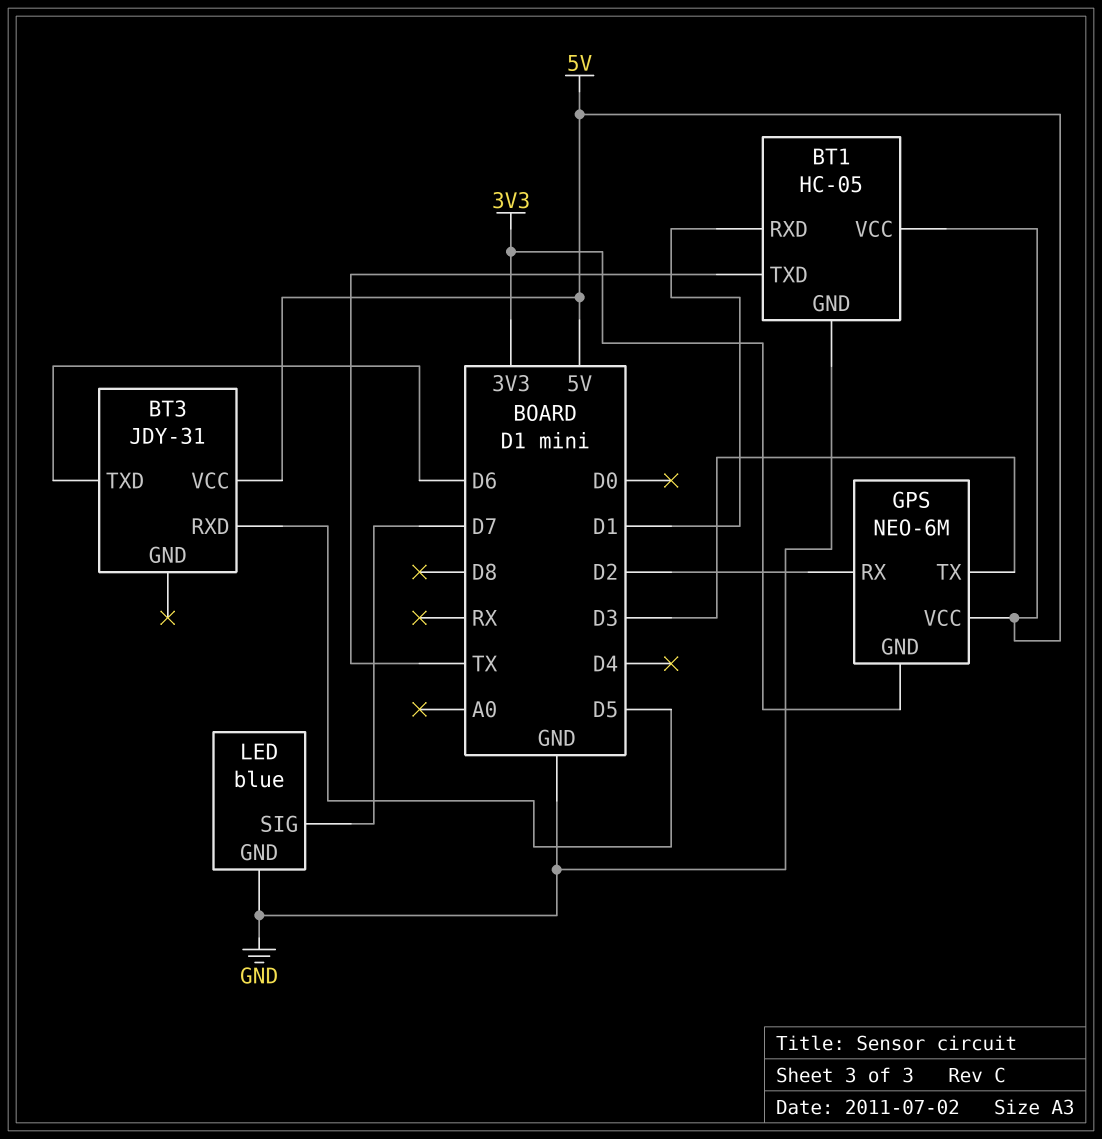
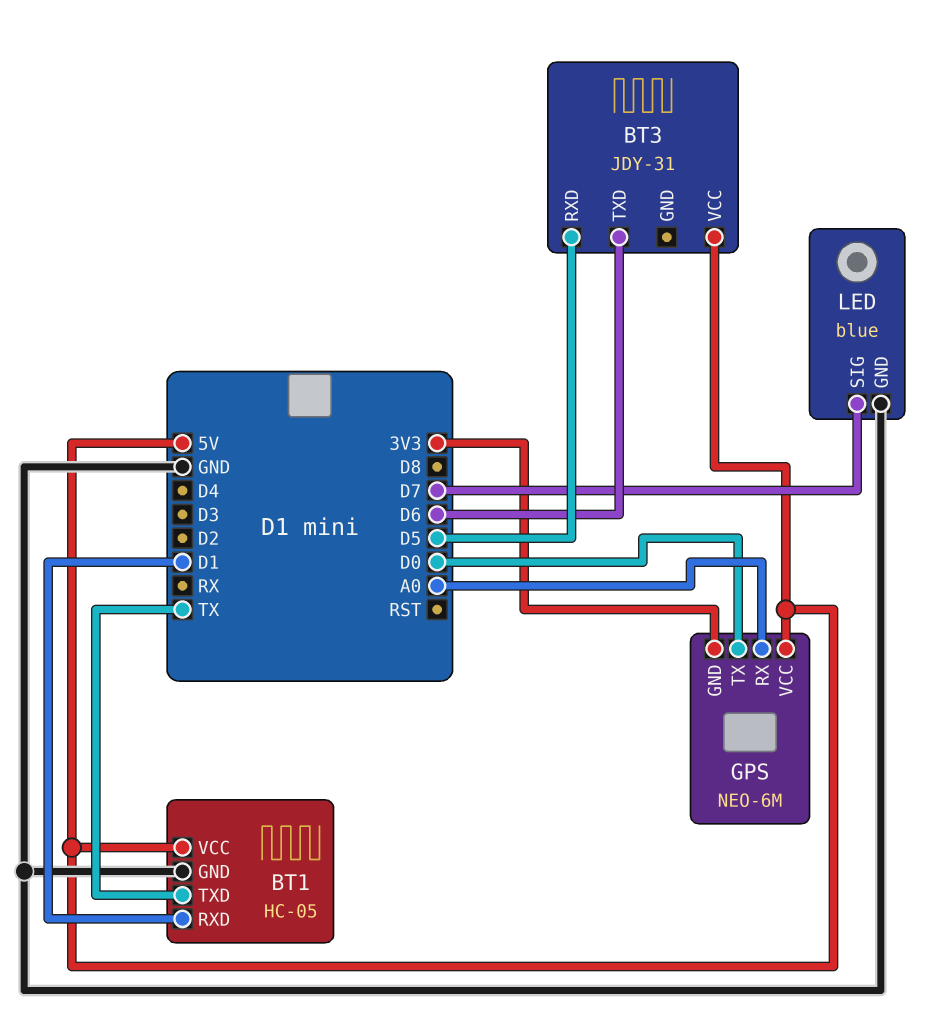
GPS pin RX: D2 -> A0
GPS pin TX: D3 -> D0

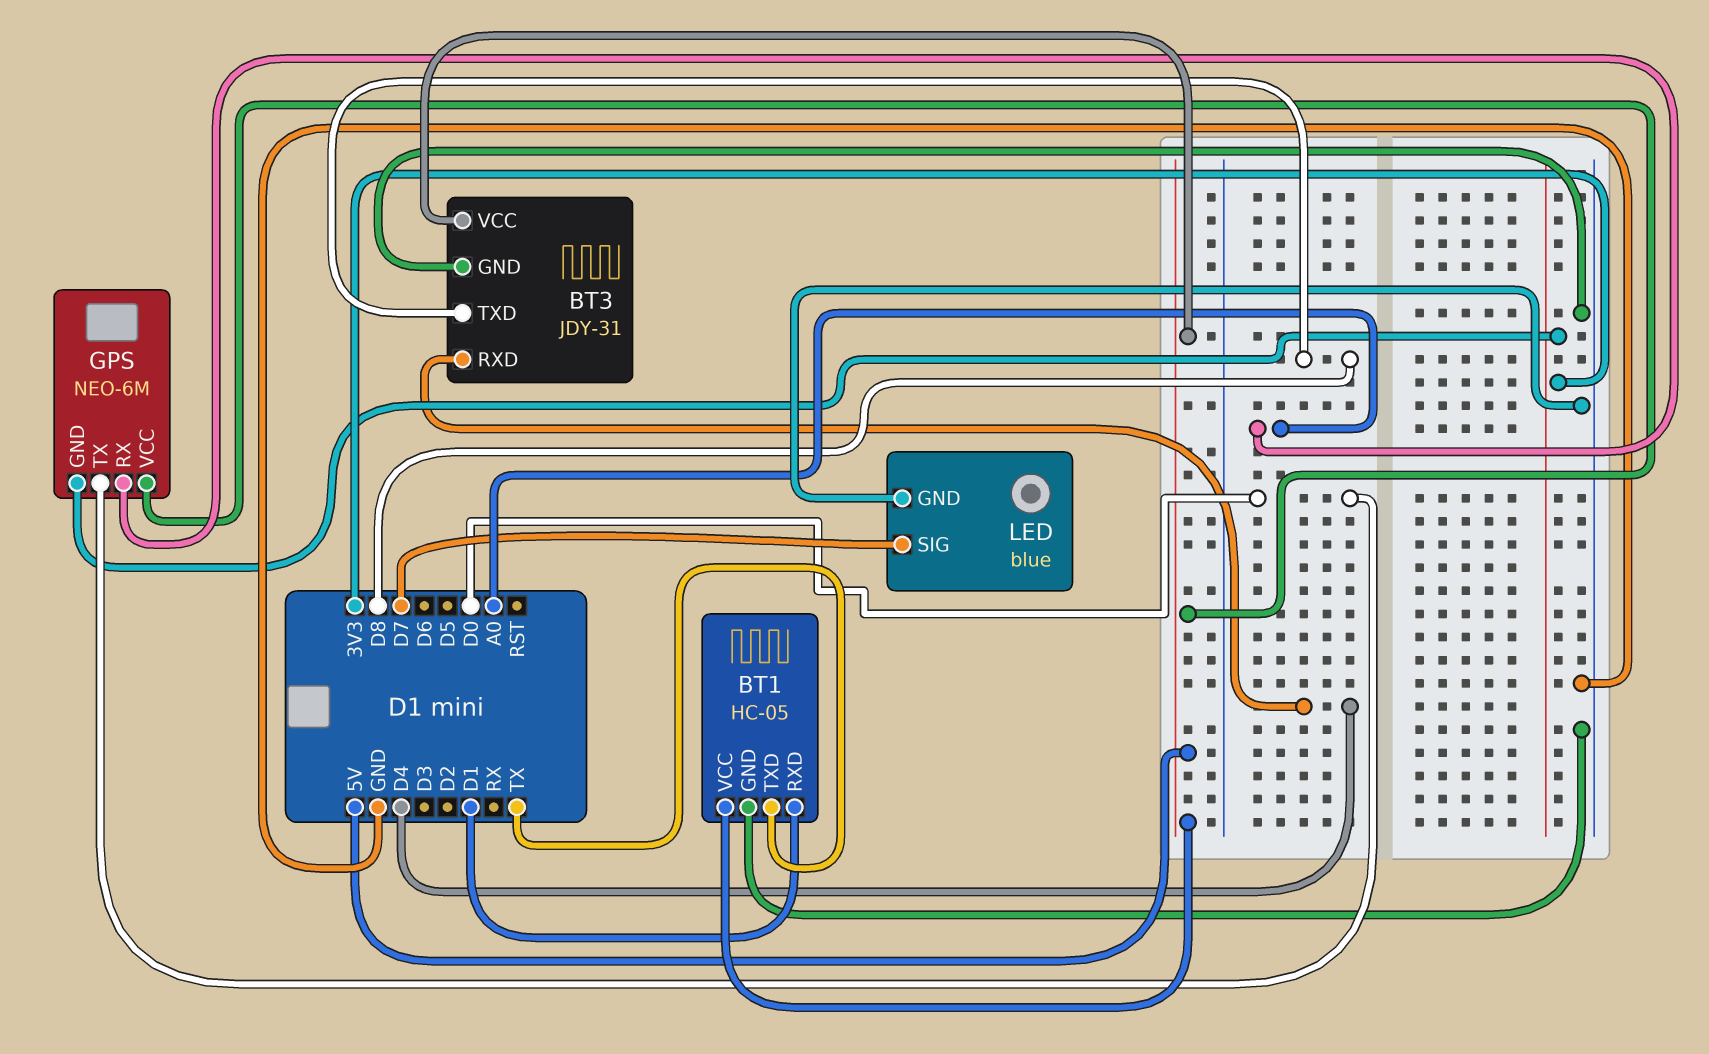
BT3 pin GND: none -> GND
BT3 pin RXD: D5 -> D4
BT3 pin TXD: D6 -> D8

